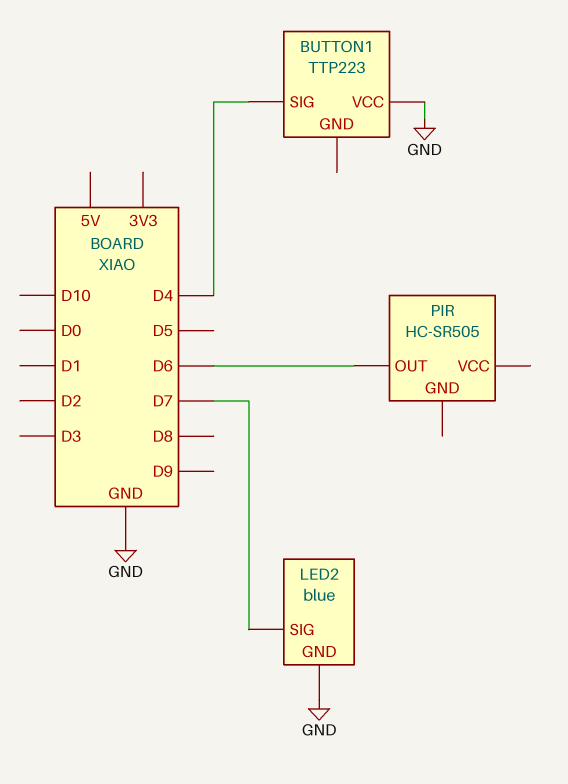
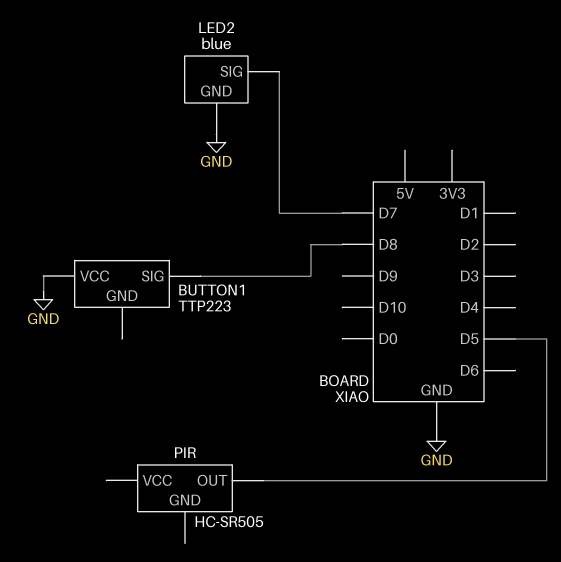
BUTTON1 pin SIG: D4 -> D8
PIR pin OUT: D6 -> D5

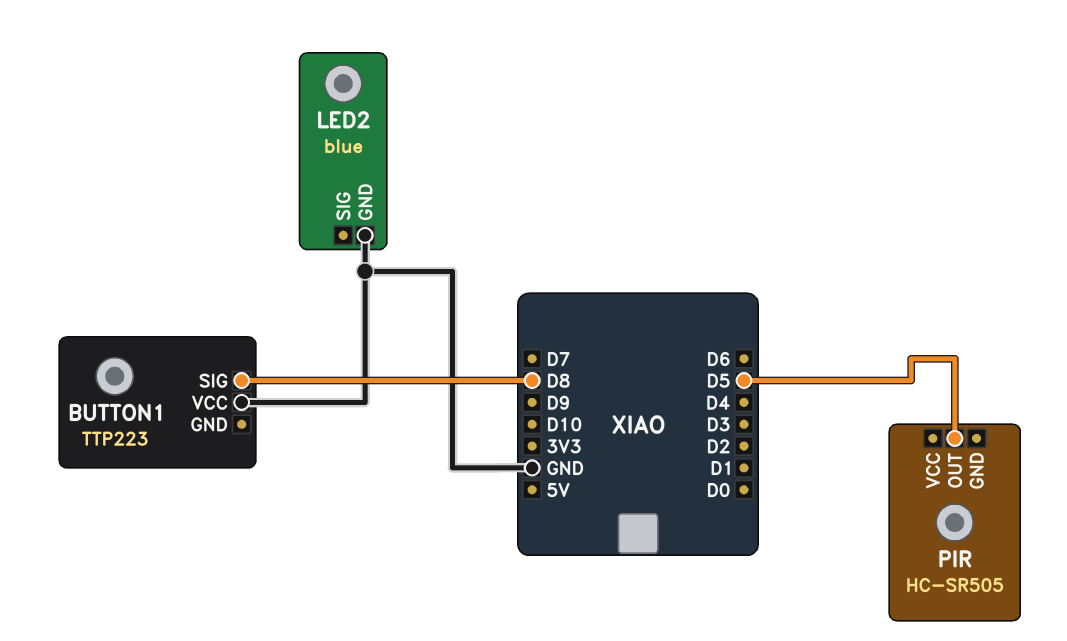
LED2 pin SIG: D7 -> none

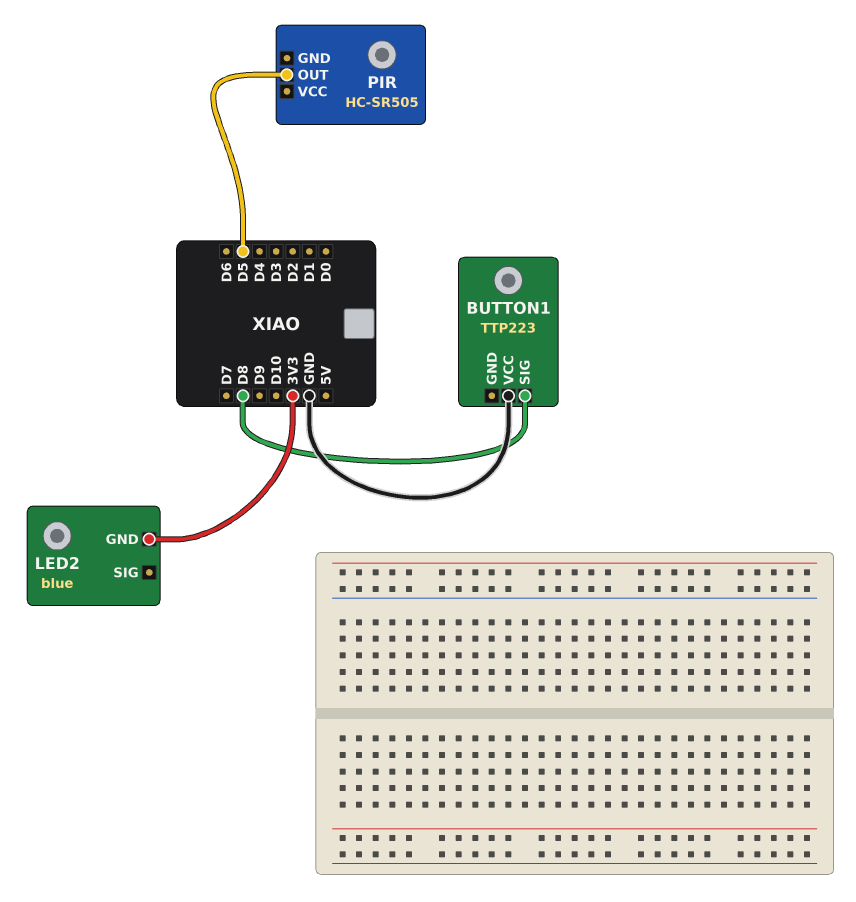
LED2 pin GND: GND -> 3V3

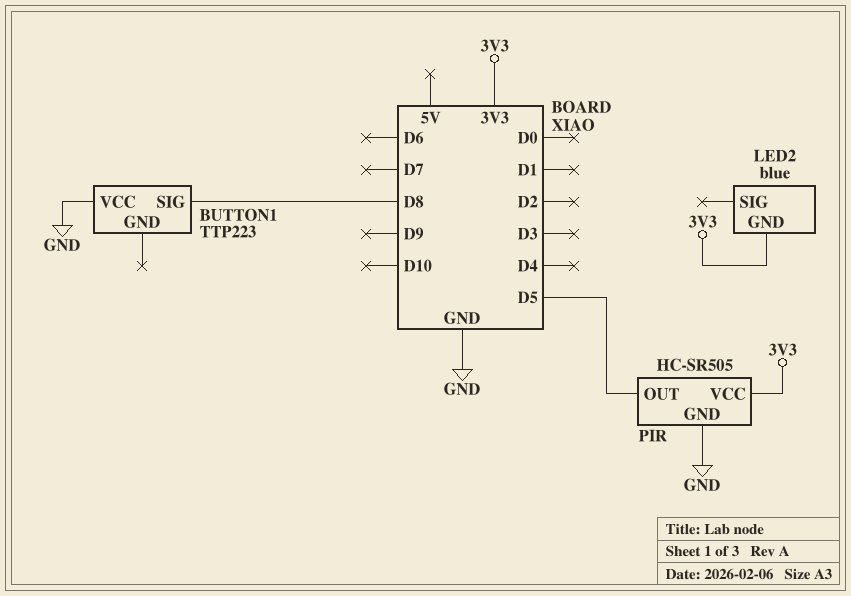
PIR pin GND: none -> GND
PIR pin VCC: none -> 3V3

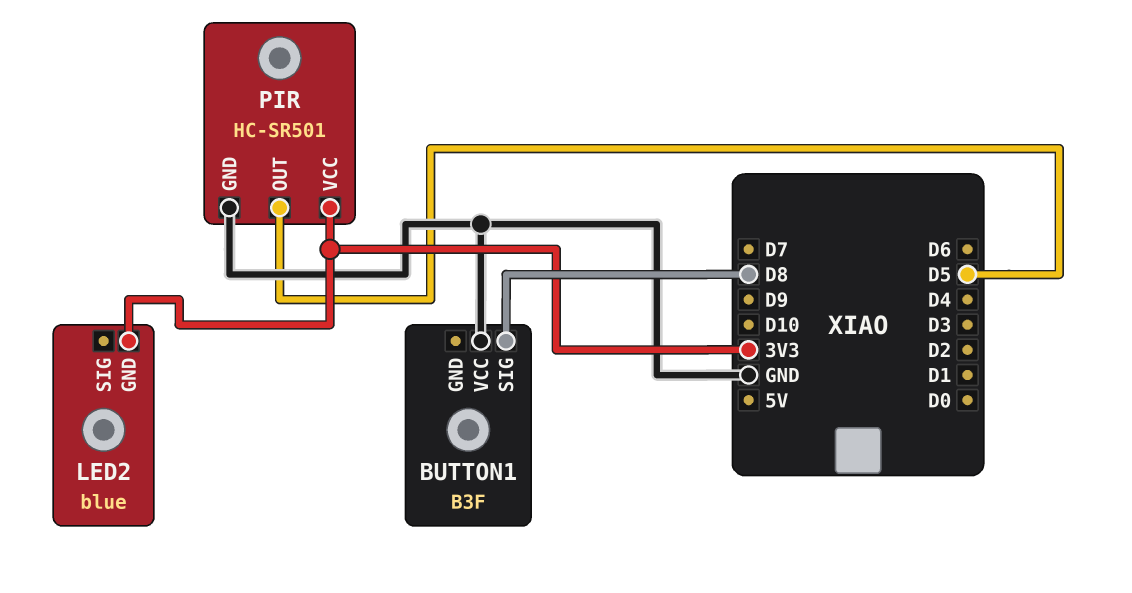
BUTTON1: TTP223 -> B3F
PIR: HC-SR505 -> HC-SR501

